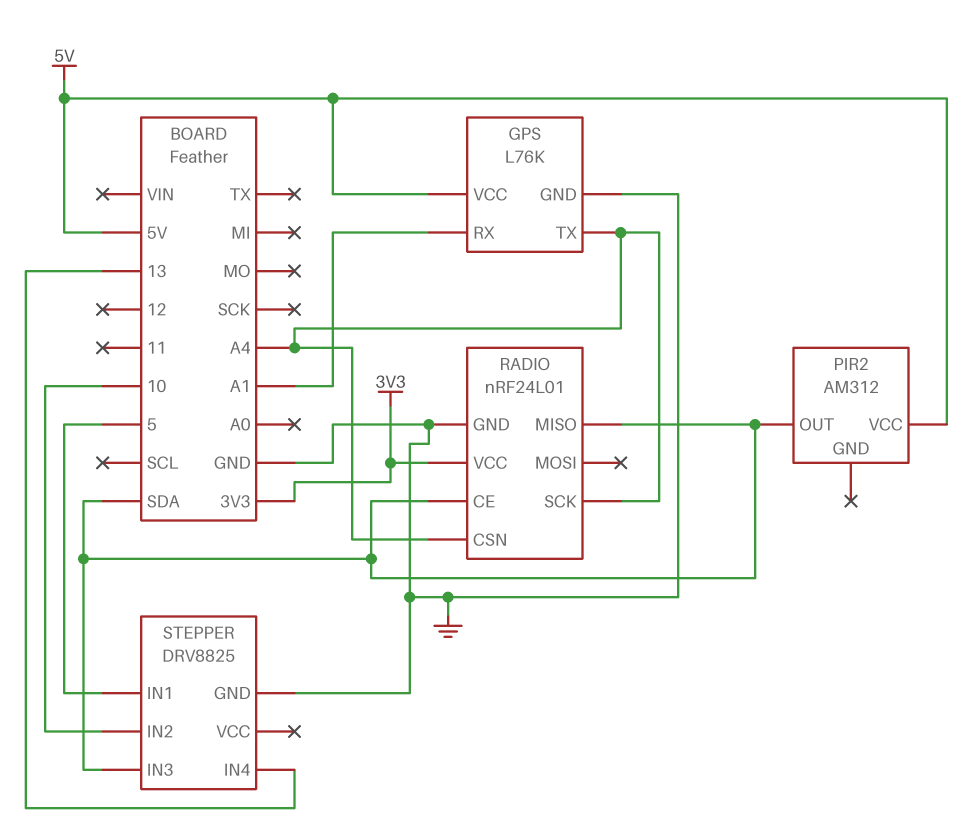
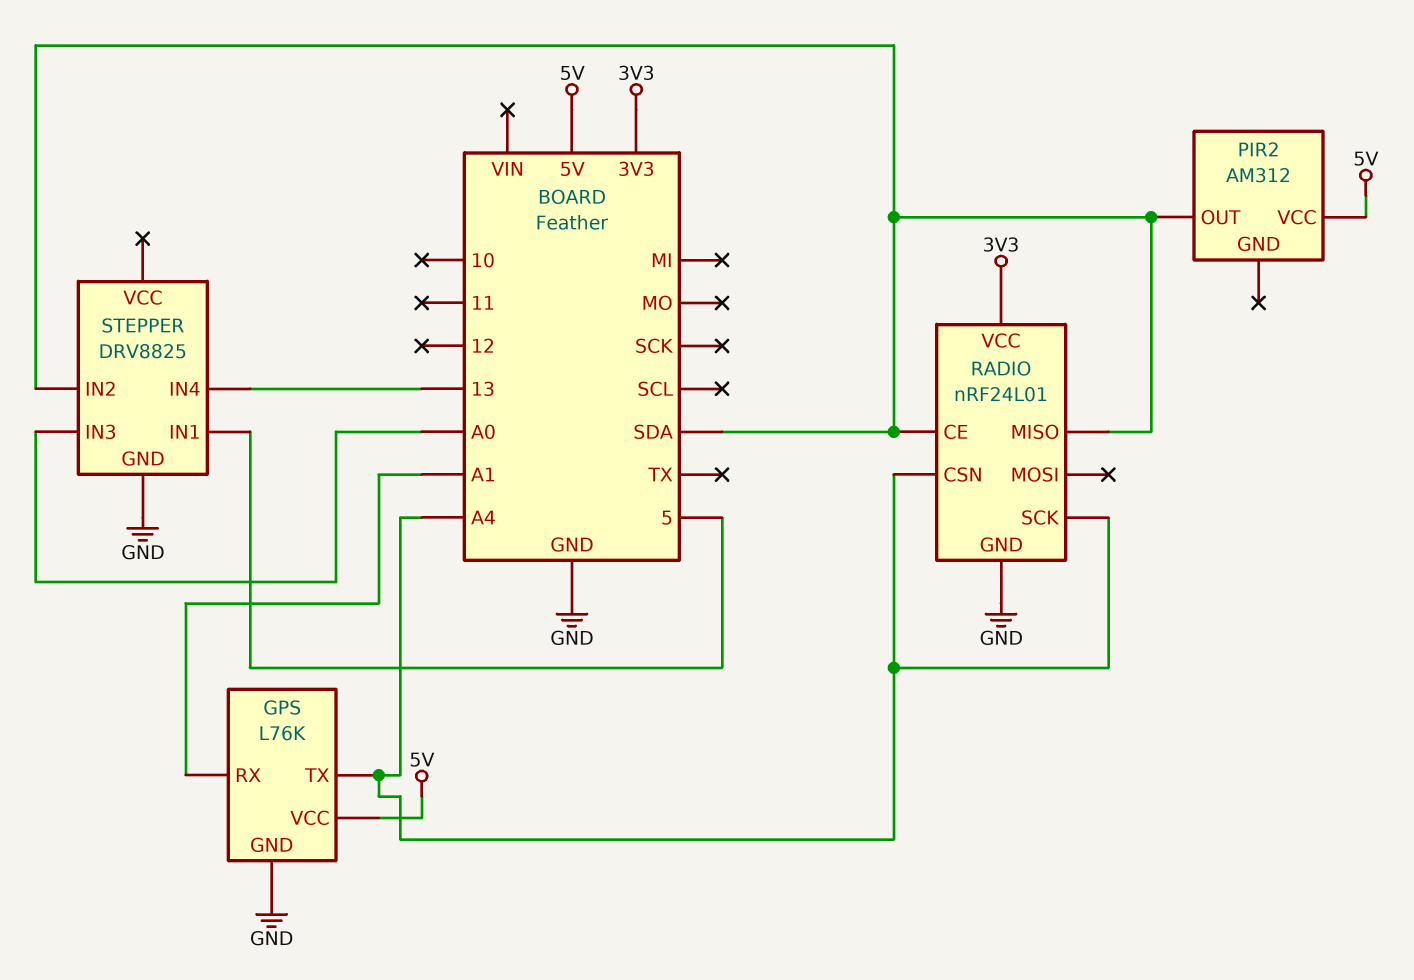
STEPPER pin IN2: 10 -> SDA
STEPPER pin IN3: SDA -> A0

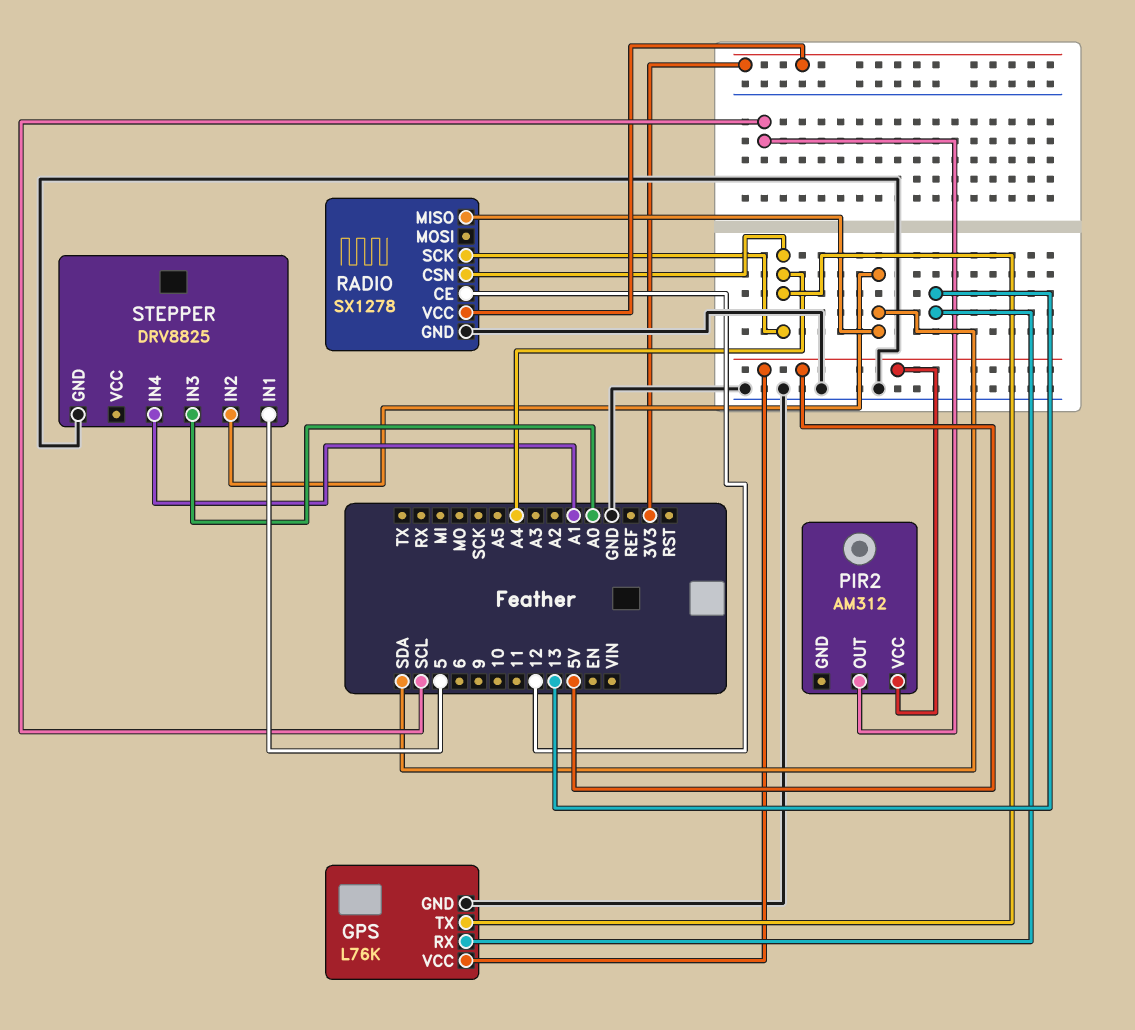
GPS pin RX: A1 -> 13
PIR2 pin OUT: SDA -> SCL
RADIO: nRF24L01 -> SX1278
RADIO pin CE: SDA -> 12
STEPPER pin IN4: 13 -> A1

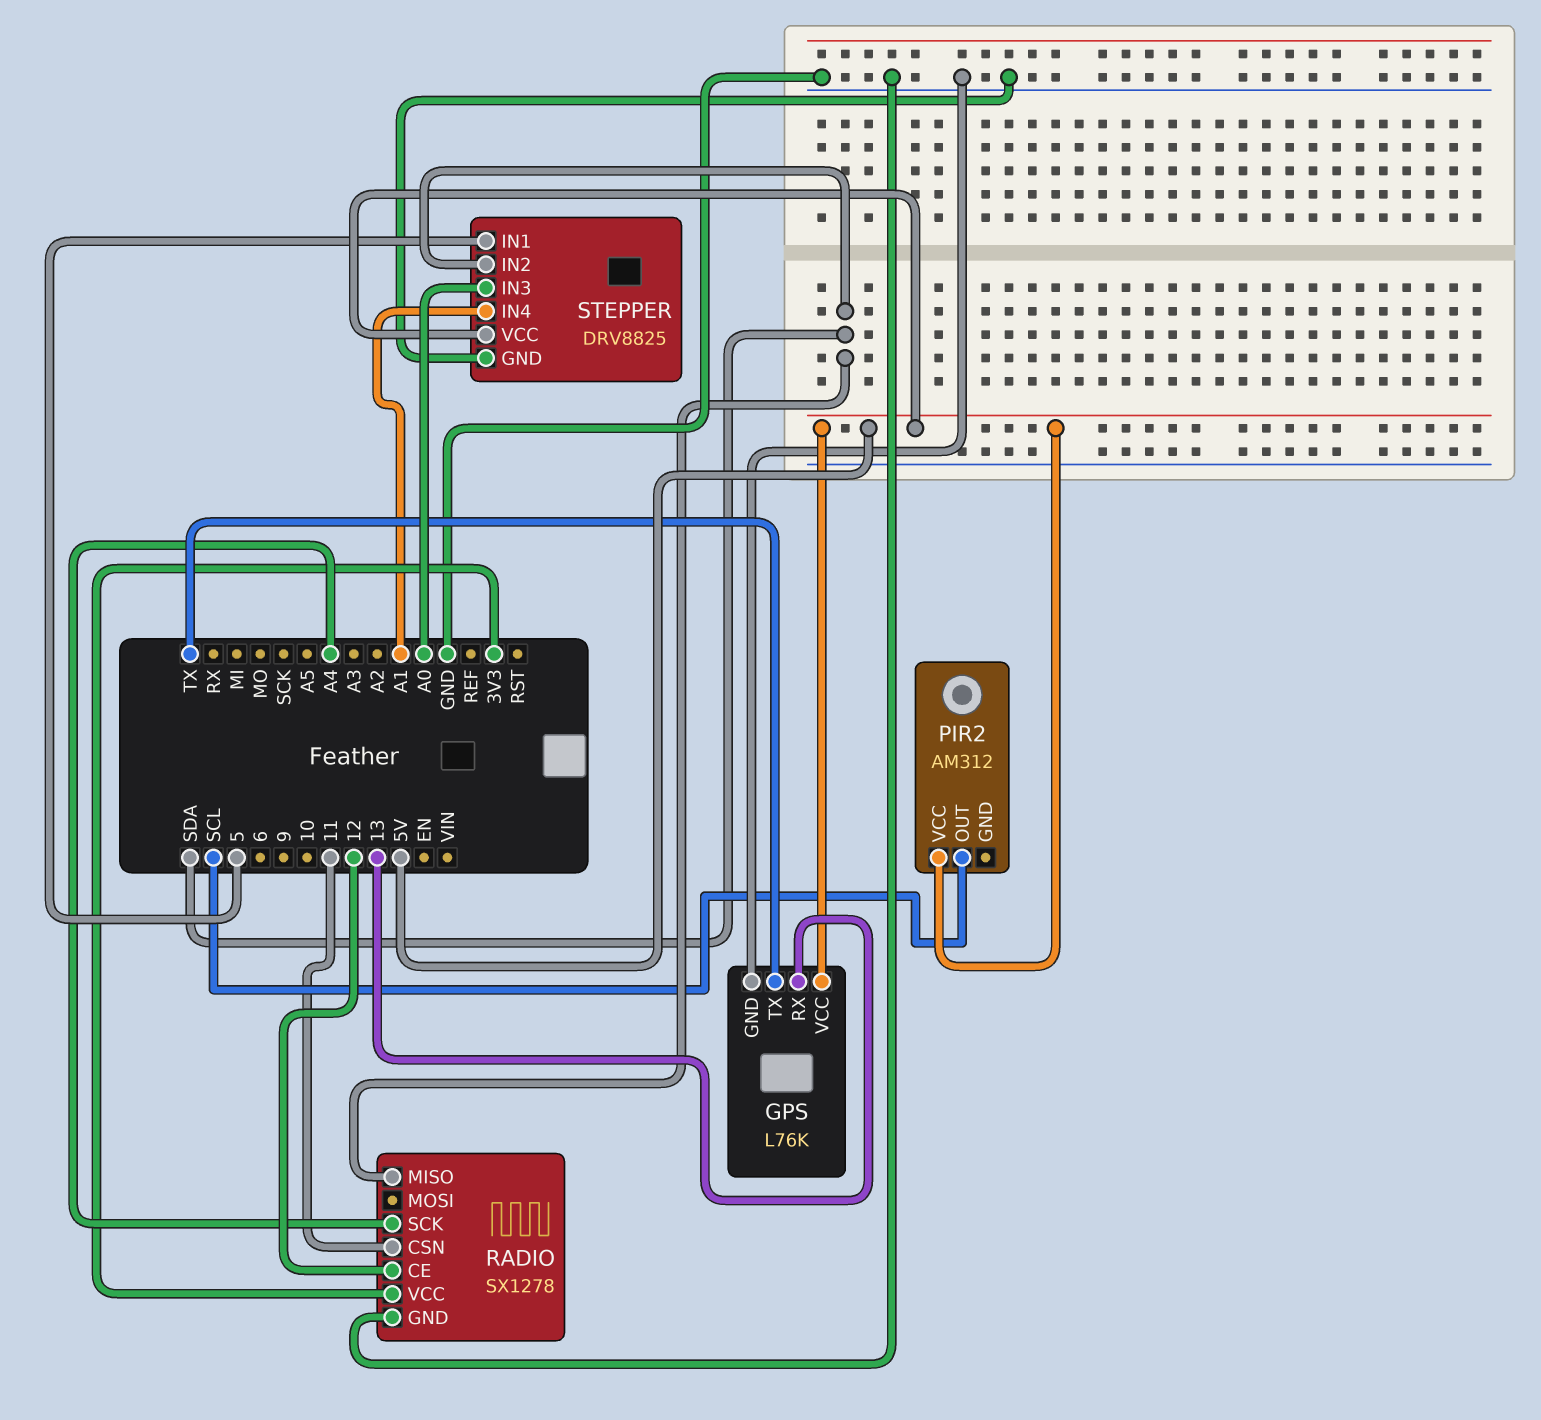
GPS pin TX: A4 -> TX
RADIO pin CSN: A4 -> 11
STEPPER pin VCC: none -> 5V

